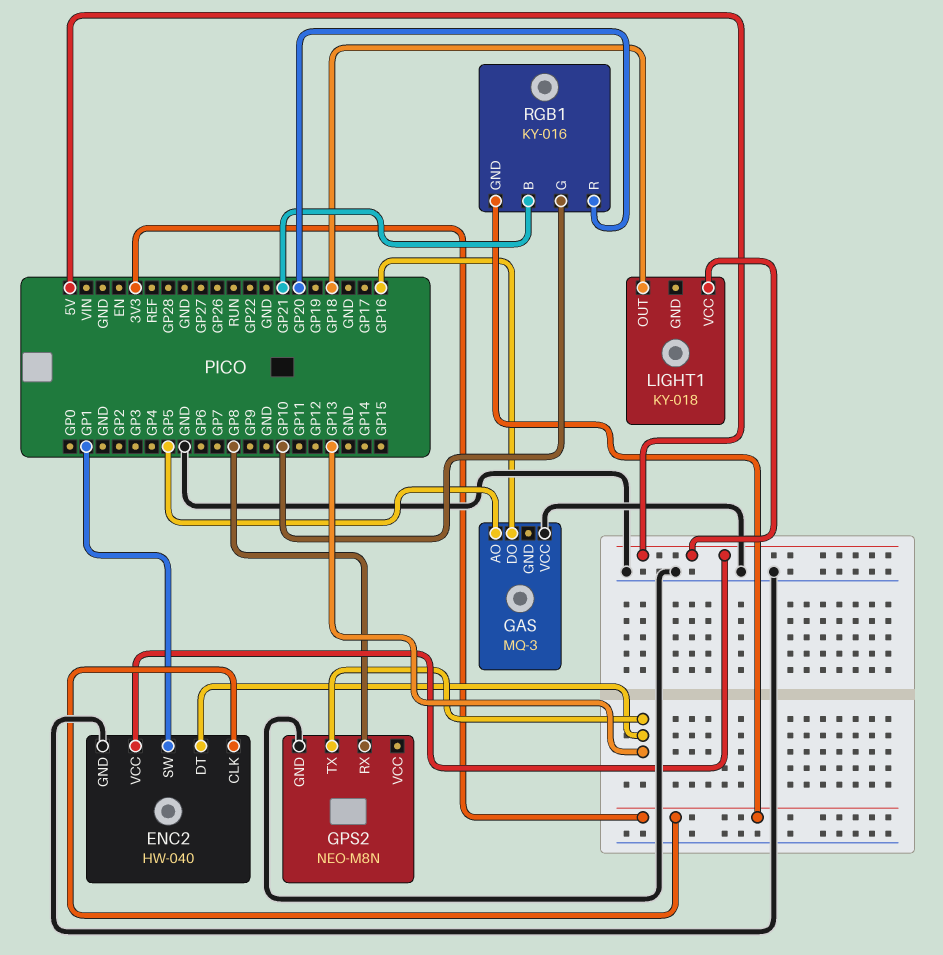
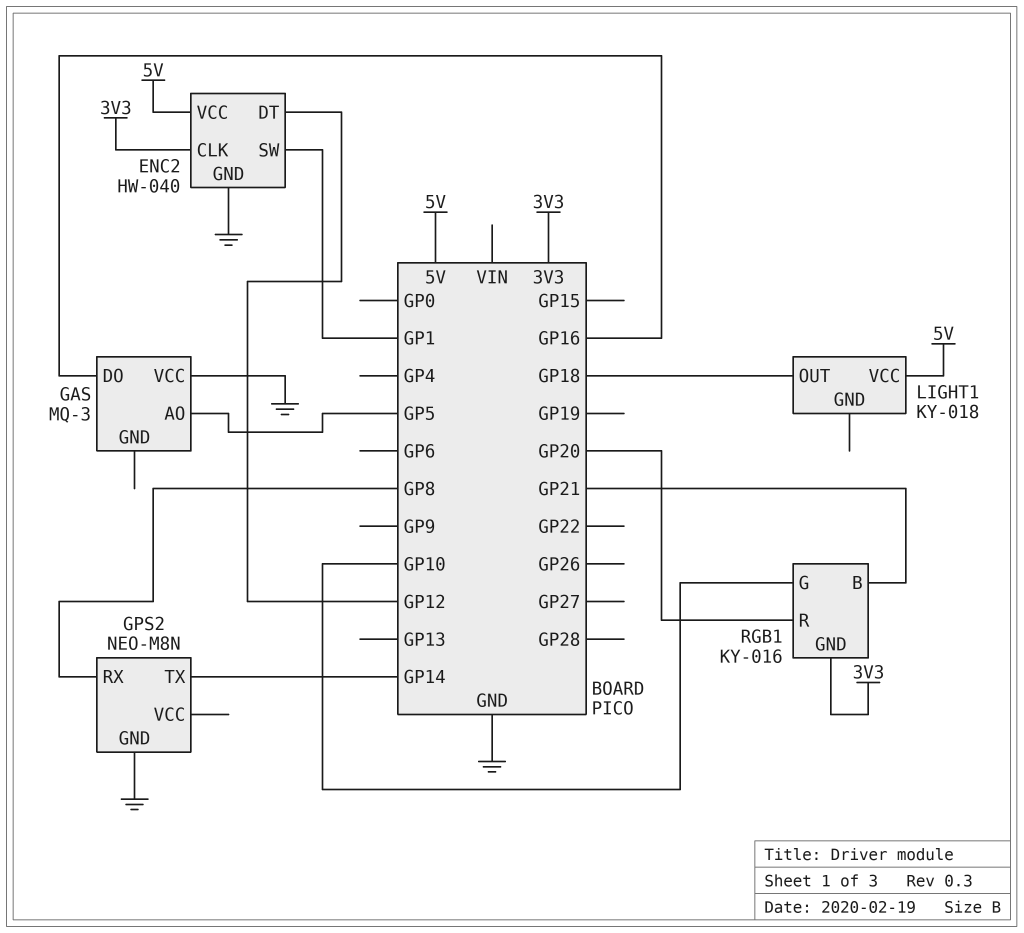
ENC2 pin DT: GP13 -> GP12
GPS2 pin TX: GP13 -> GP14

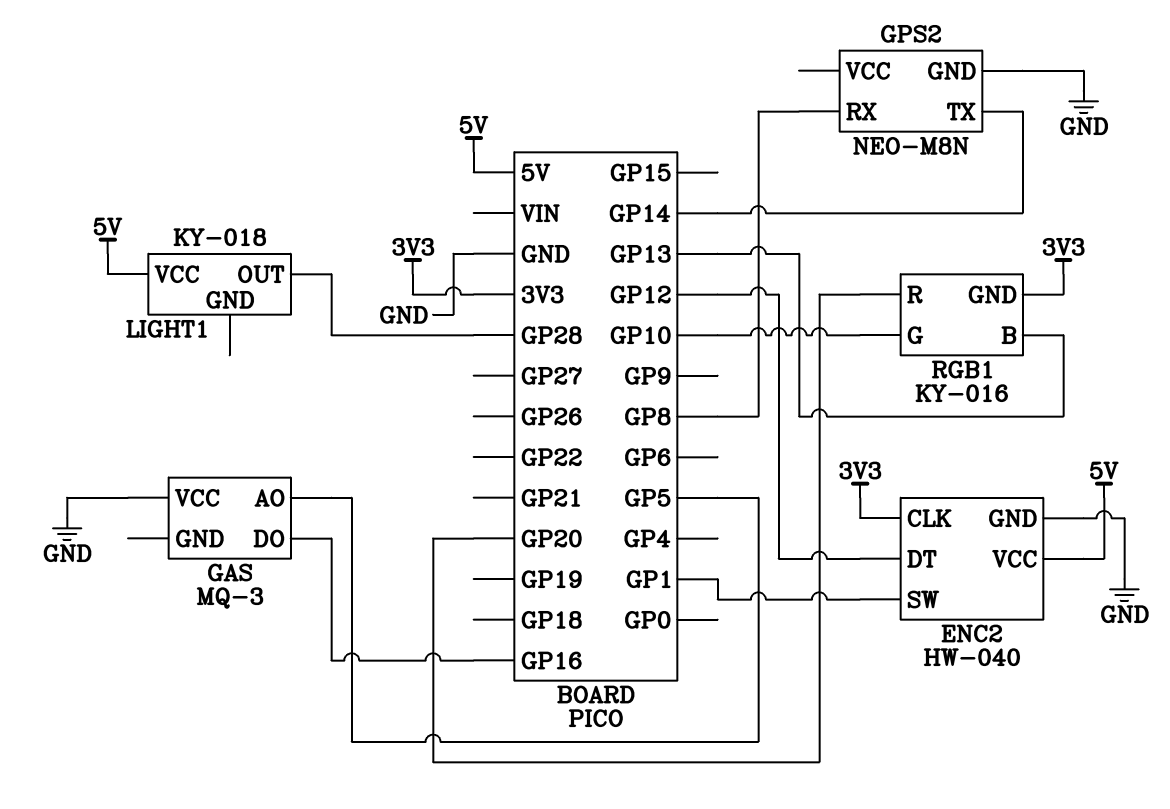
LIGHT1 pin OUT: GP18 -> GP28
RGB1 pin B: GP21 -> GP13

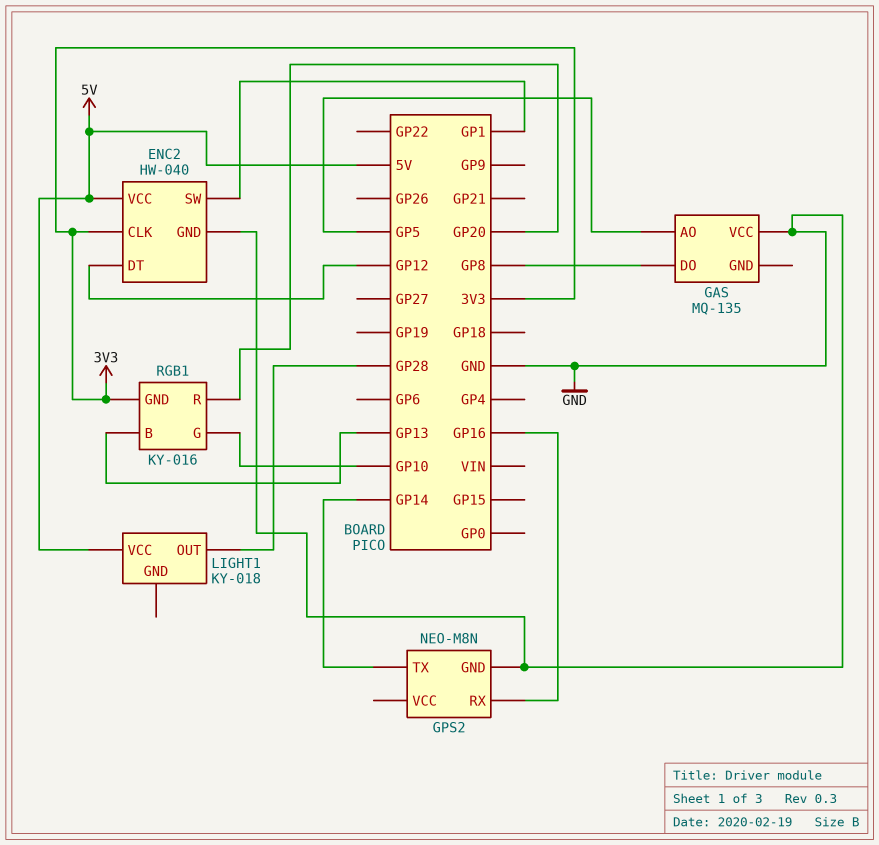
GAS: MQ-3 -> MQ-135
GAS pin DO: GP16 -> GP8
GPS2 pin RX: GP8 -> GP16

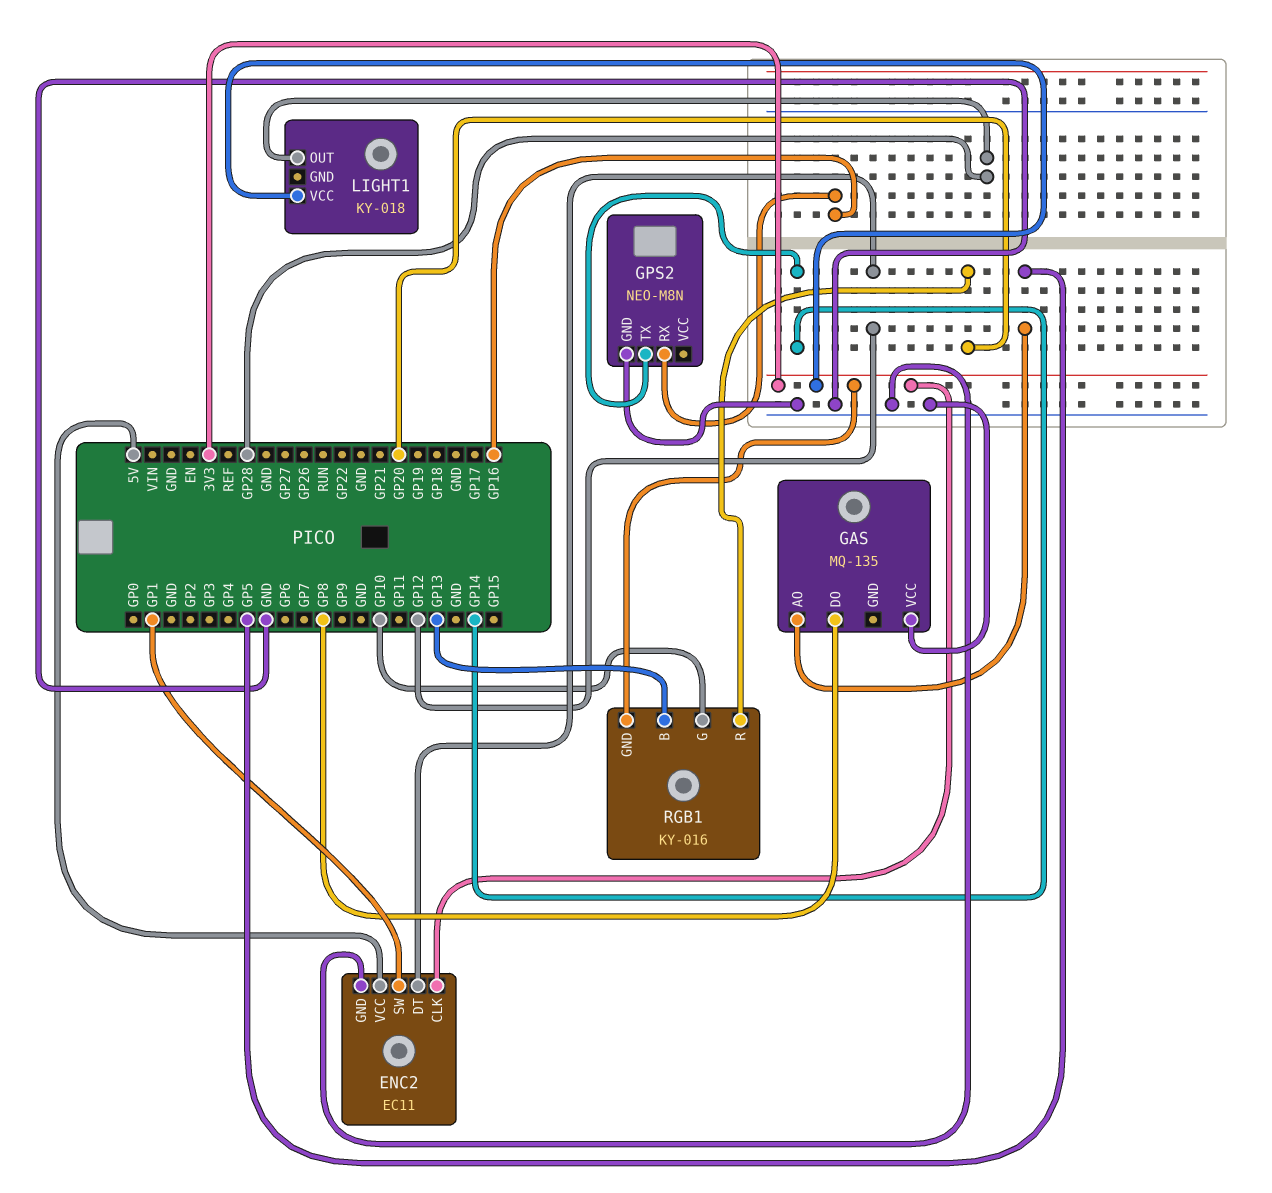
ENC2: HW-040 -> EC11
LIGHT1 pin VCC: 5V -> 3V3

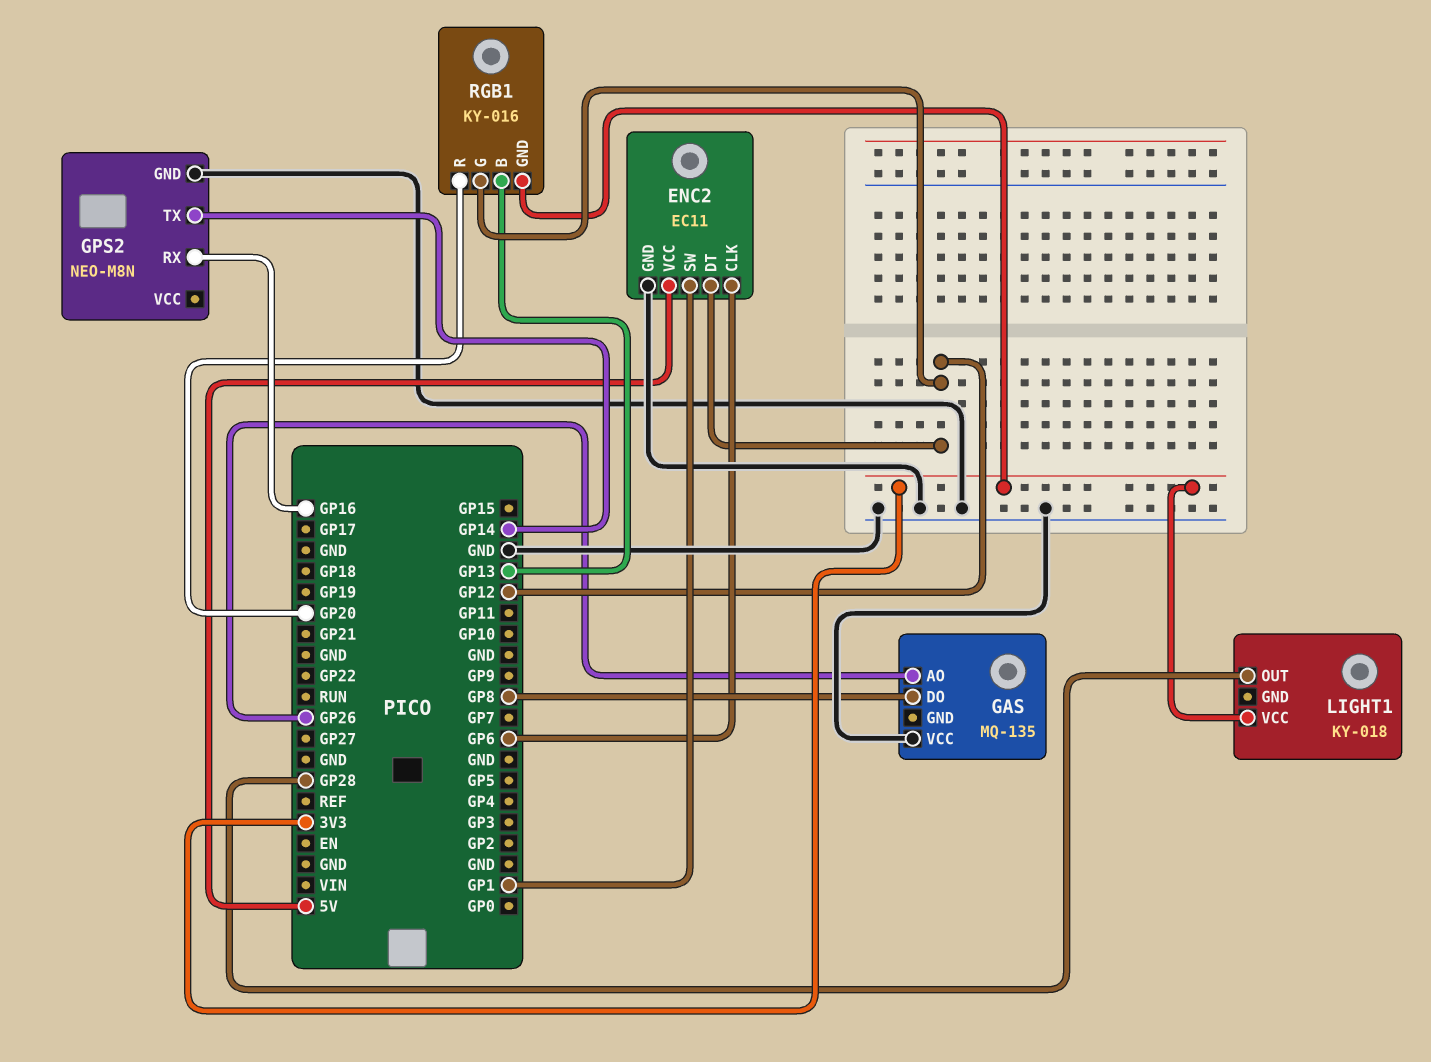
ENC2 pin CLK: 3V3 -> GP6
GAS pin AO: GP5 -> GP26
RGB1 pin G: GP10 -> GP12

